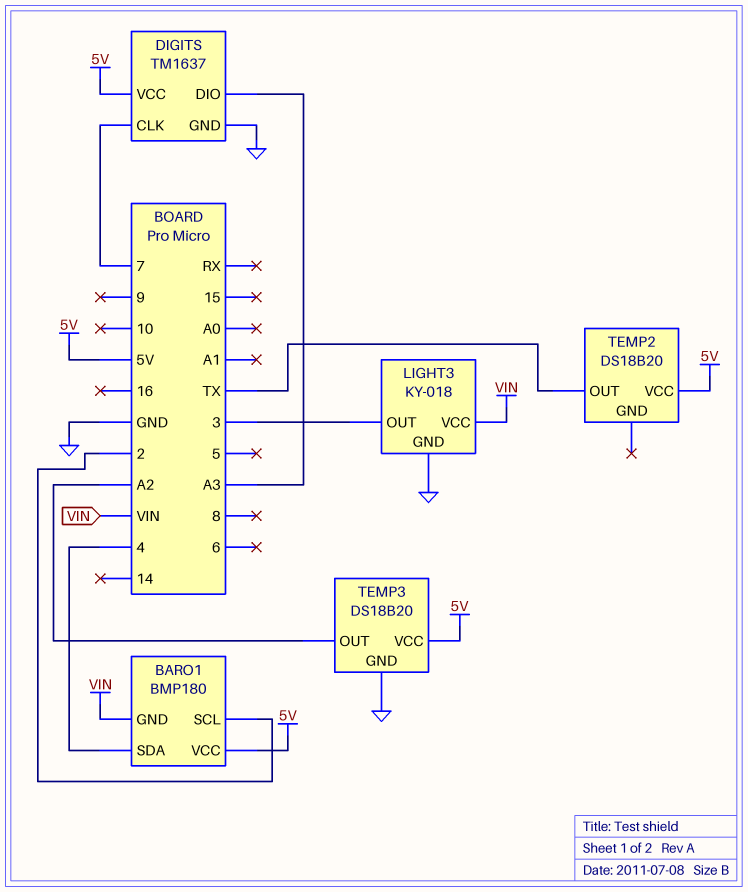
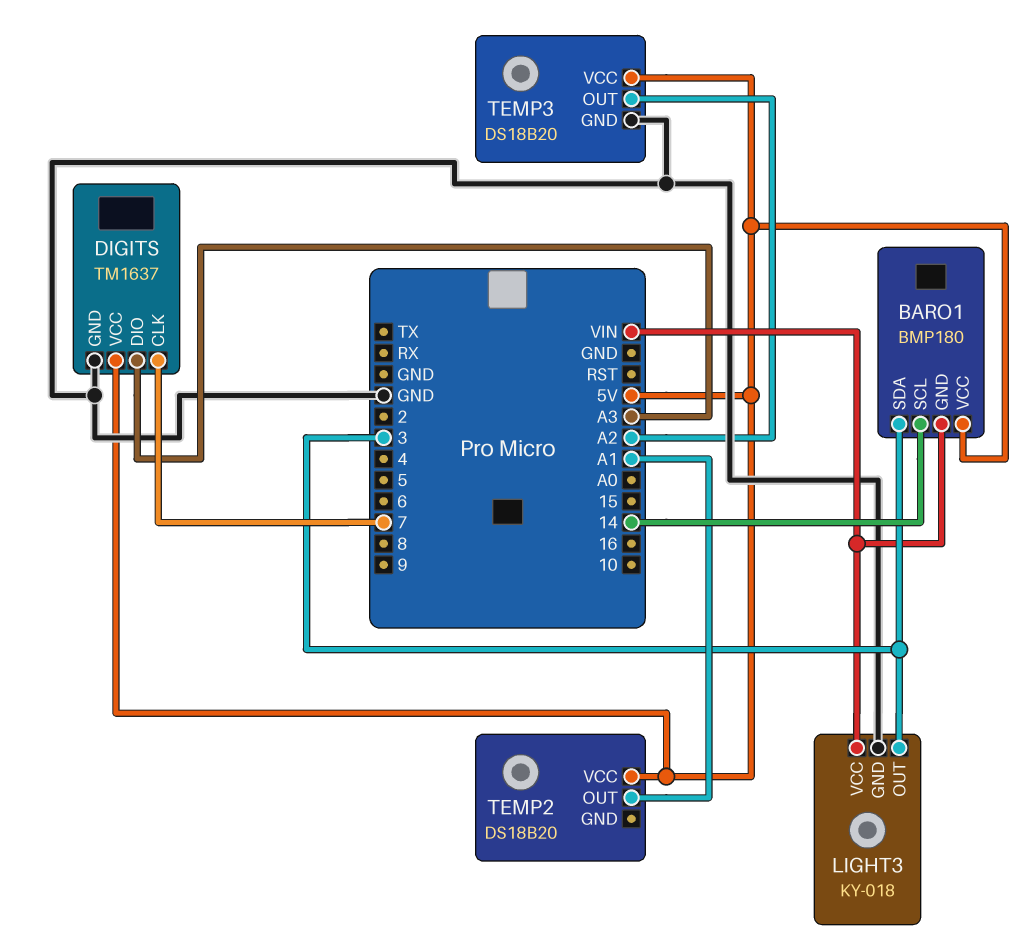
BARO1 pin SCL: 2 -> 14
BARO1 pin SDA: 4 -> 3
TEMP2 pin OUT: TX -> A1

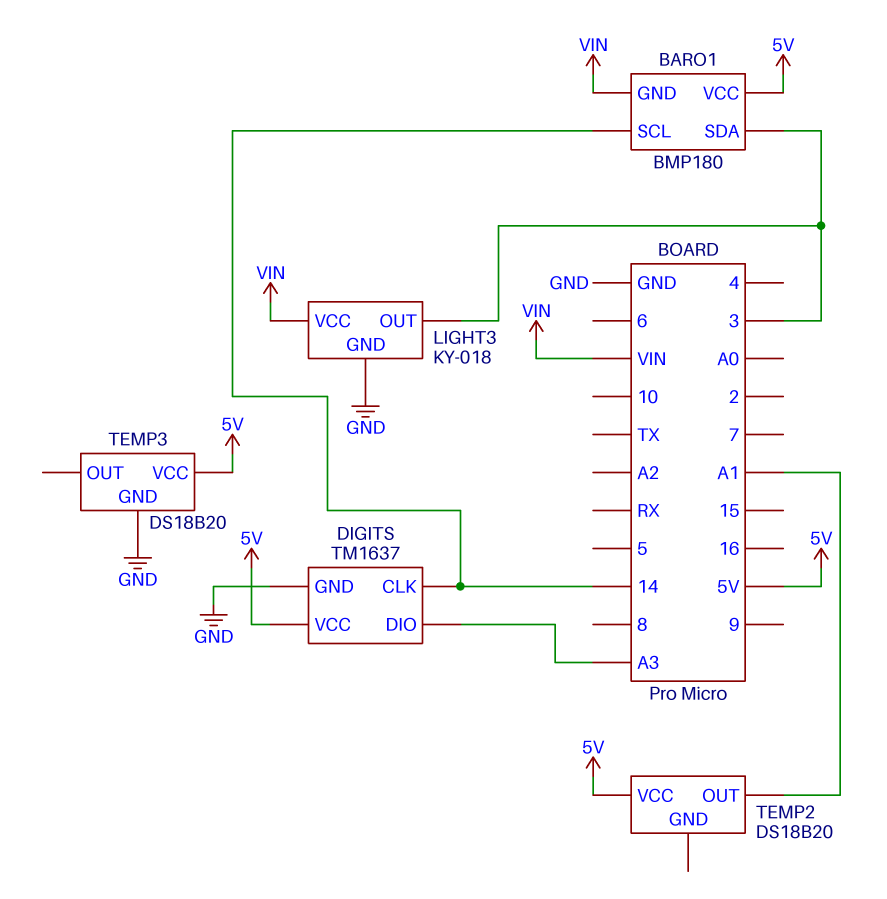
DIGITS pin CLK: 7 -> 14
TEMP3 pin OUT: A2 -> none

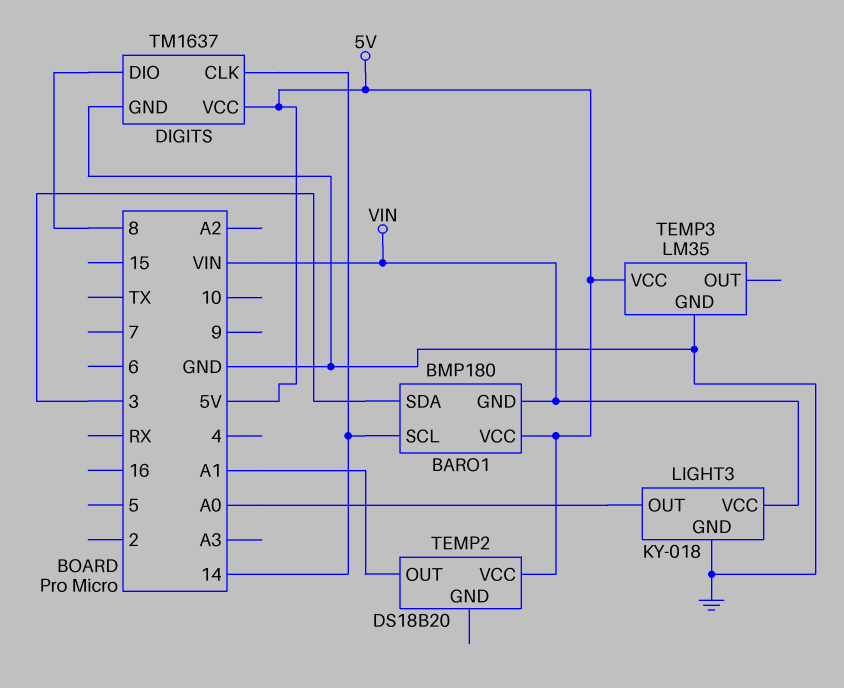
DIGITS pin DIO: A3 -> 8
LIGHT3 pin OUT: 3 -> A0
TEMP3: DS18B20 -> LM35

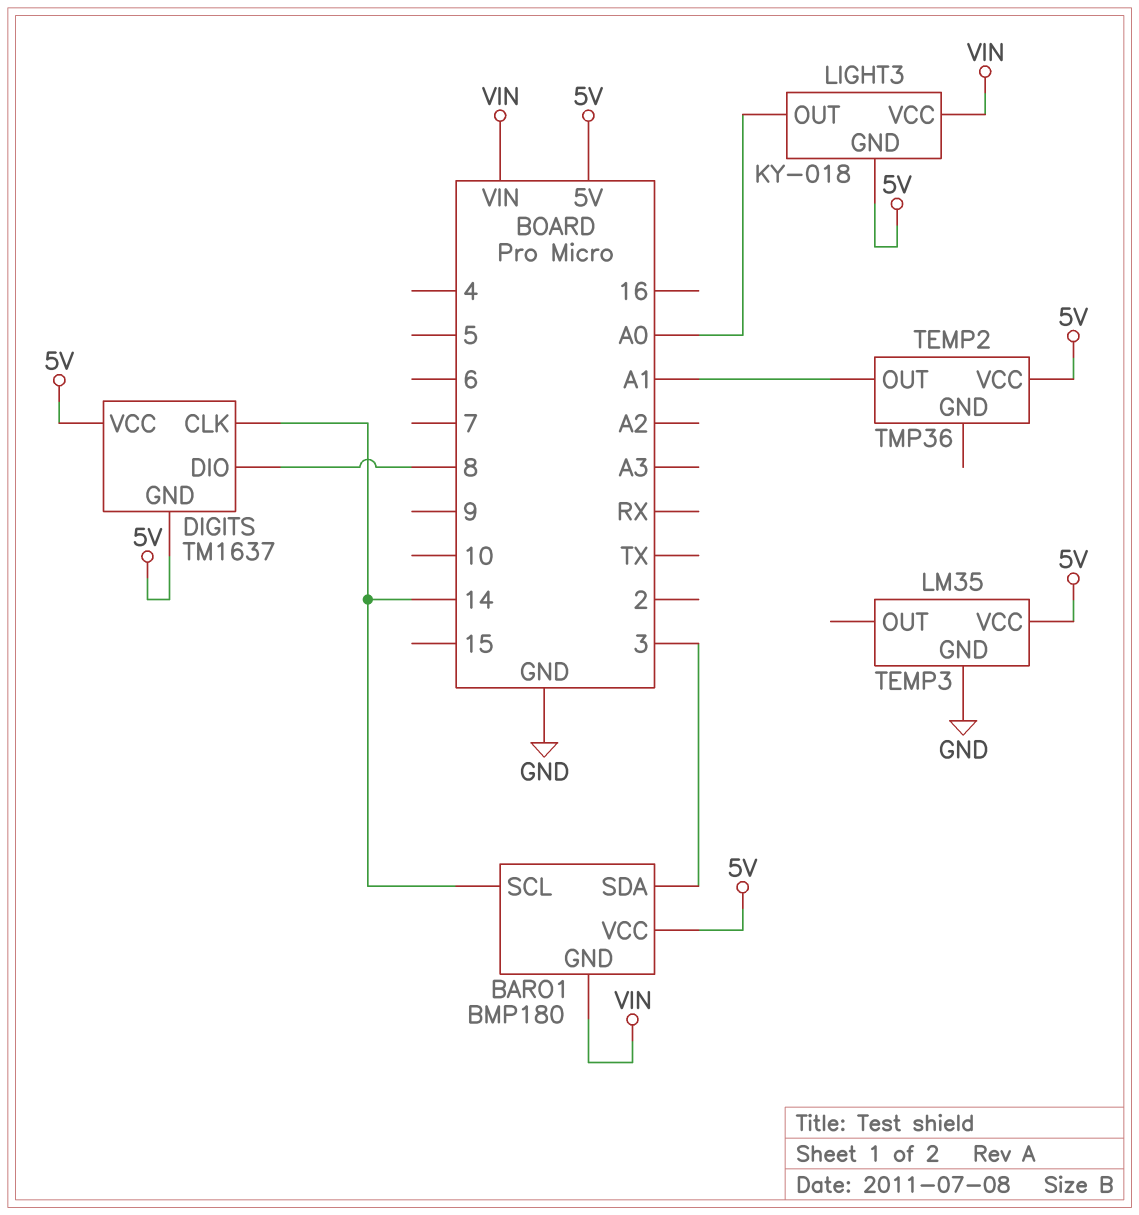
DIGITS pin GND: GND -> 5V
LIGHT3 pin GND: GND -> 5V
TEMP2: DS18B20 -> TMP36

